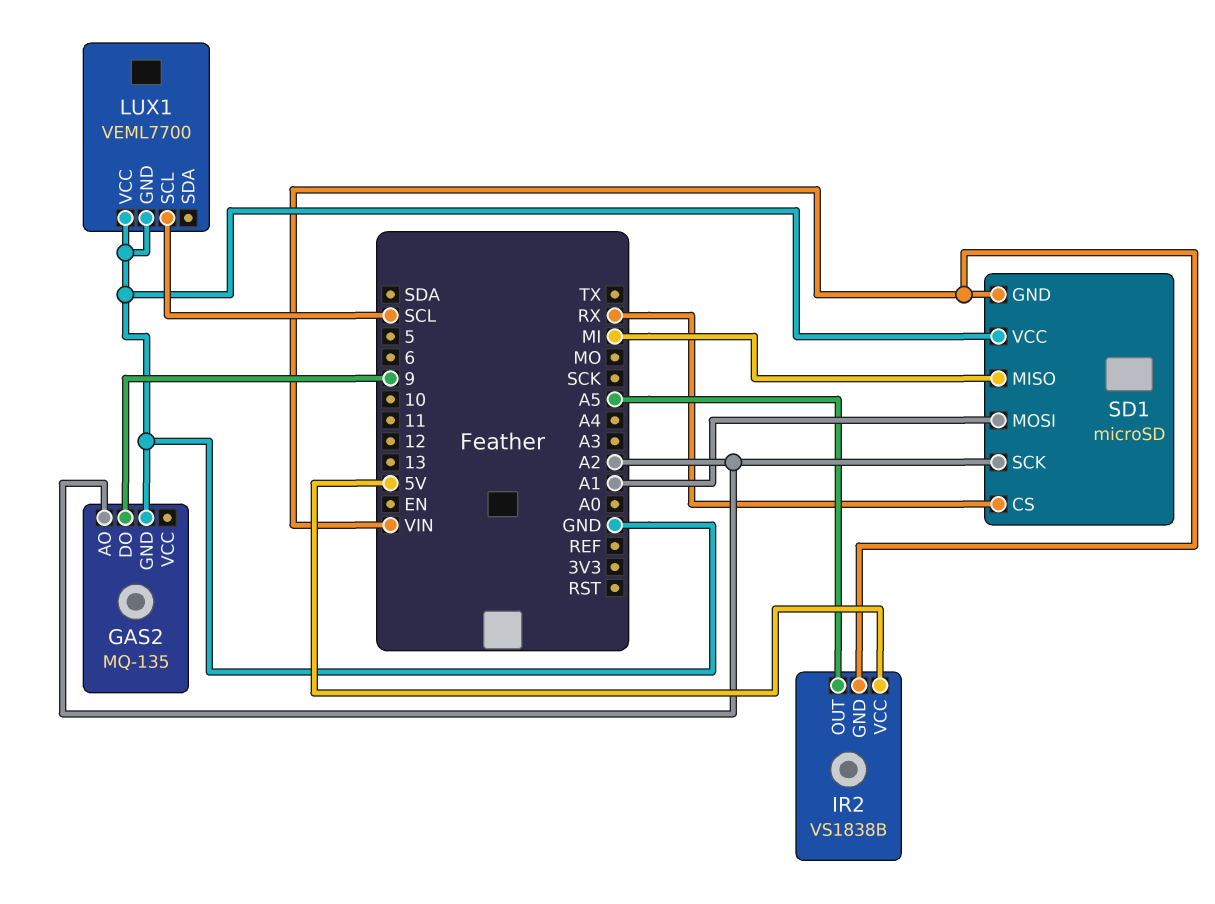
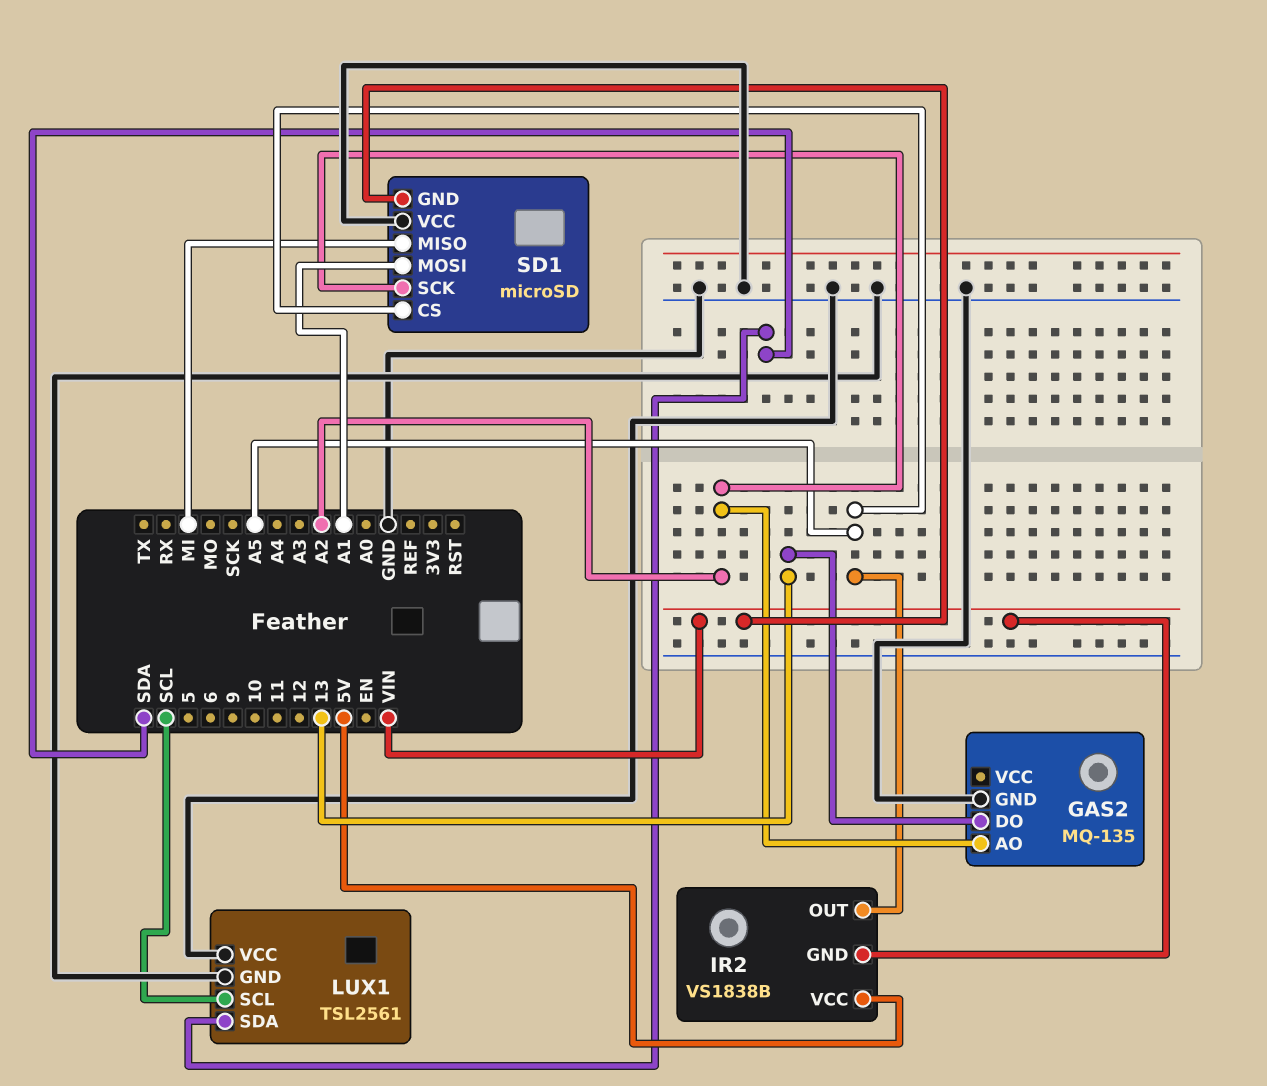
GAS2 pin DO: 9 -> 13
LUX1: VEML7700 -> TSL2561
LUX1 pin SDA: none -> SDA
SD1 pin CS: RX -> A5

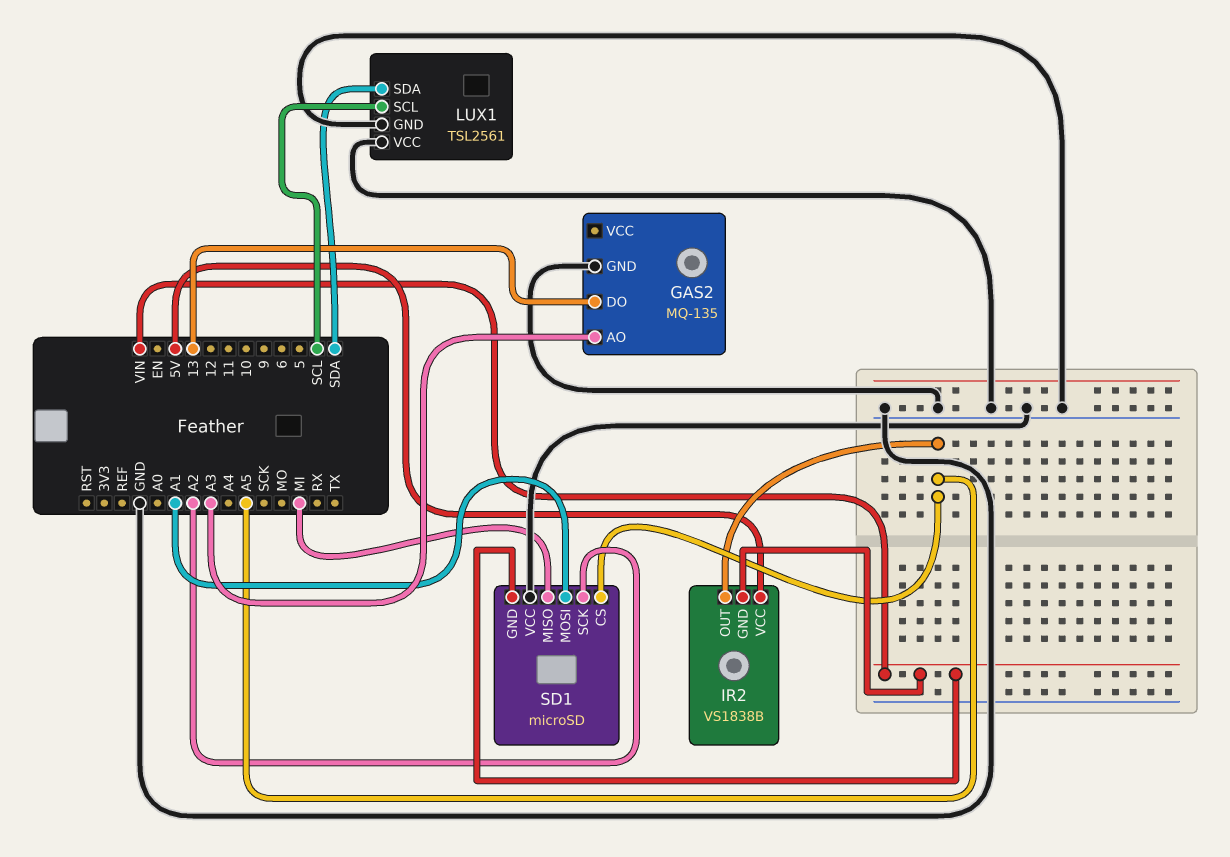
GAS2 pin AO: A2 -> A3

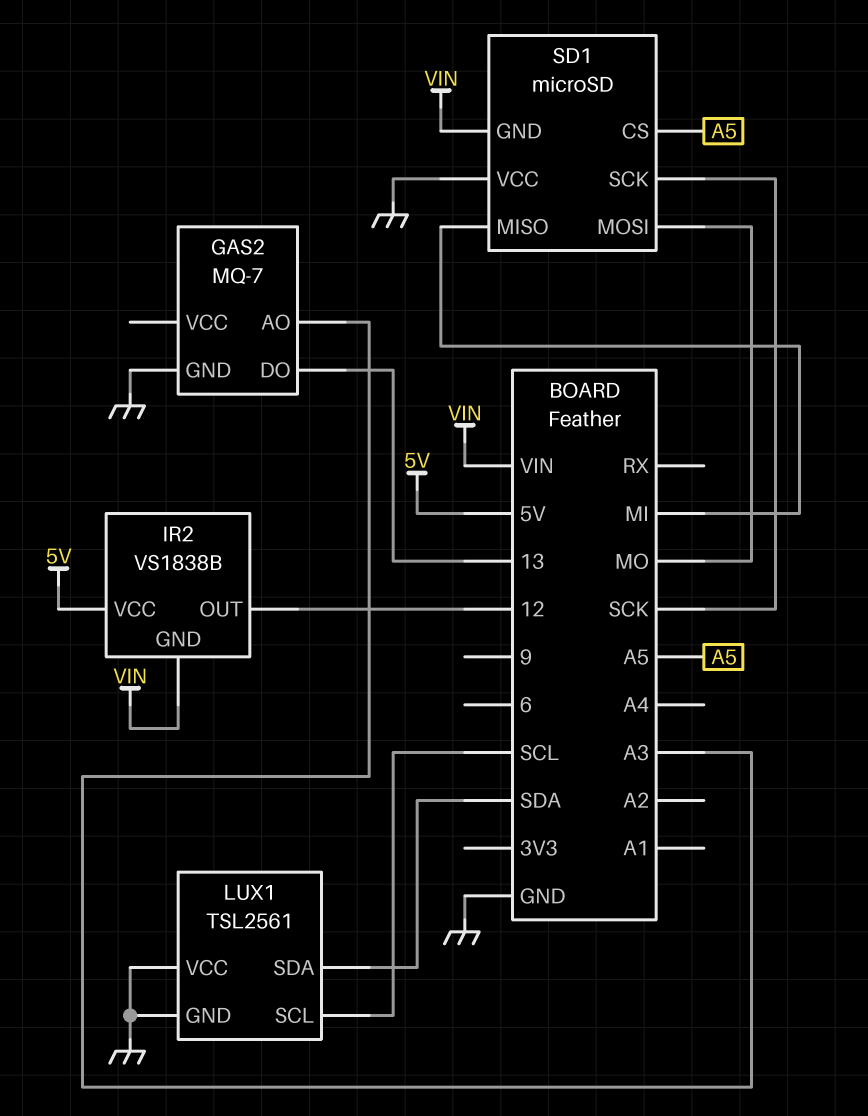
GAS2: MQ-135 -> MQ-7
IR2 pin OUT: A5 -> 12
SD1 pin MOSI: A1 -> MO
SD1 pin SCK: A2 -> SCK

